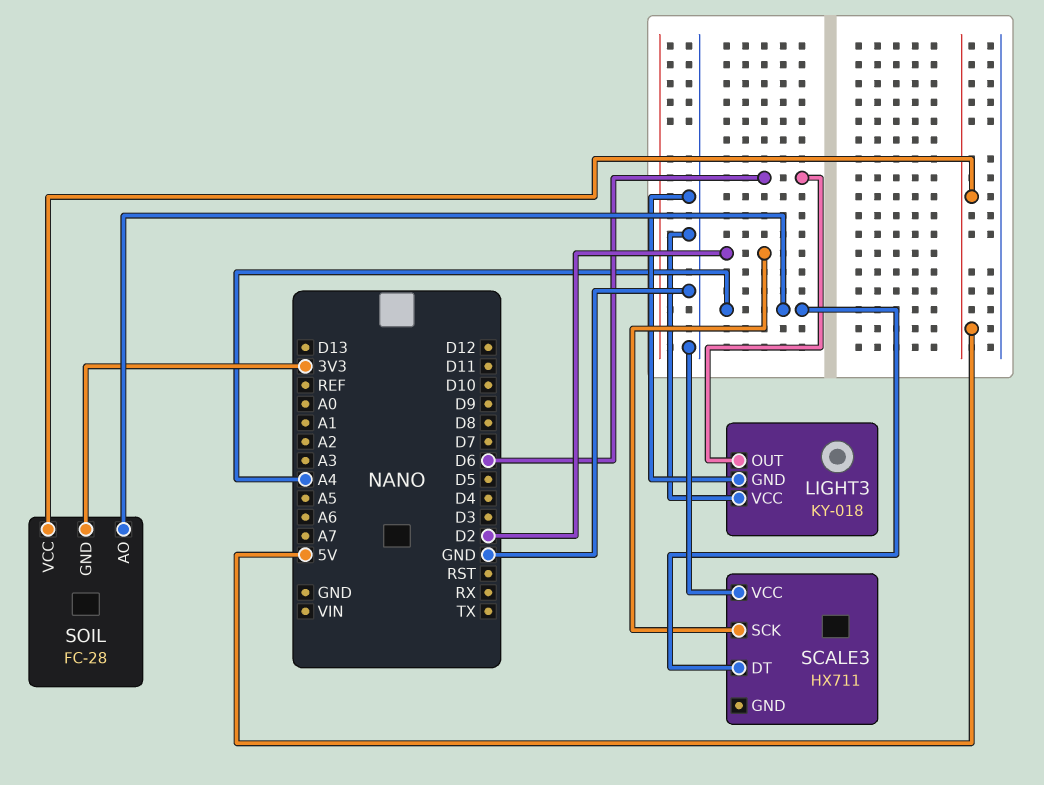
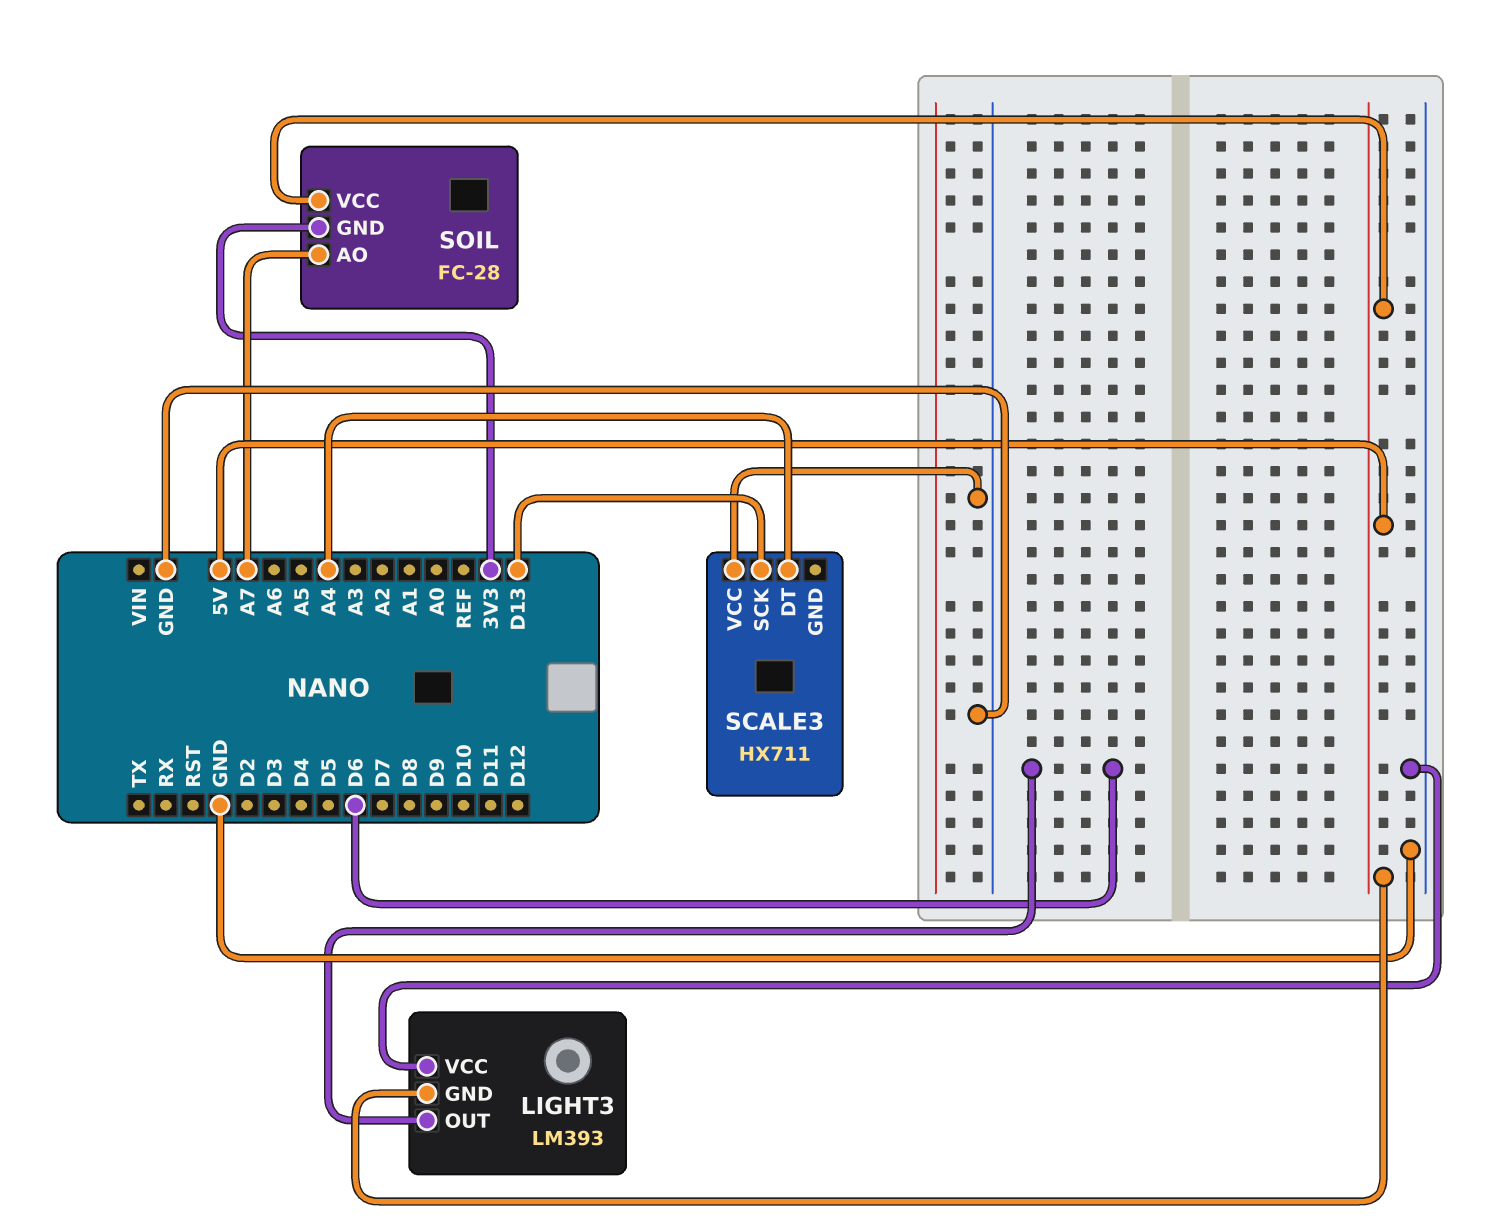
LIGHT3: KY-018 -> LM393
LIGHT3 pin GND: GND -> 5V
SCALE3 pin SCK: D2 -> D13
SOIL pin AO: A4 -> A7

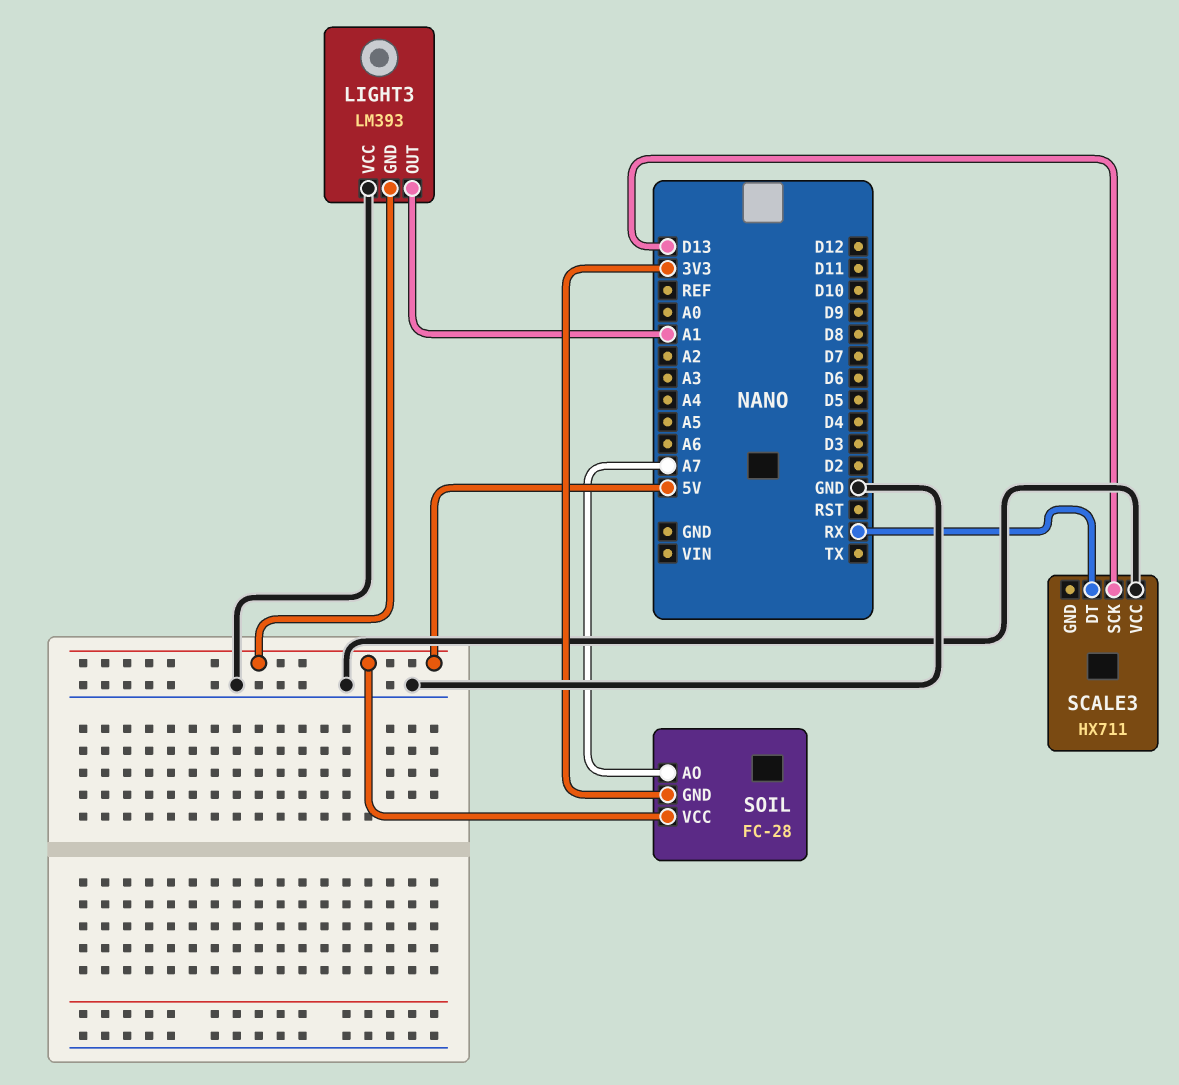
LIGHT3 pin OUT: D6 -> A1
SCALE3 pin DT: A4 -> RX

